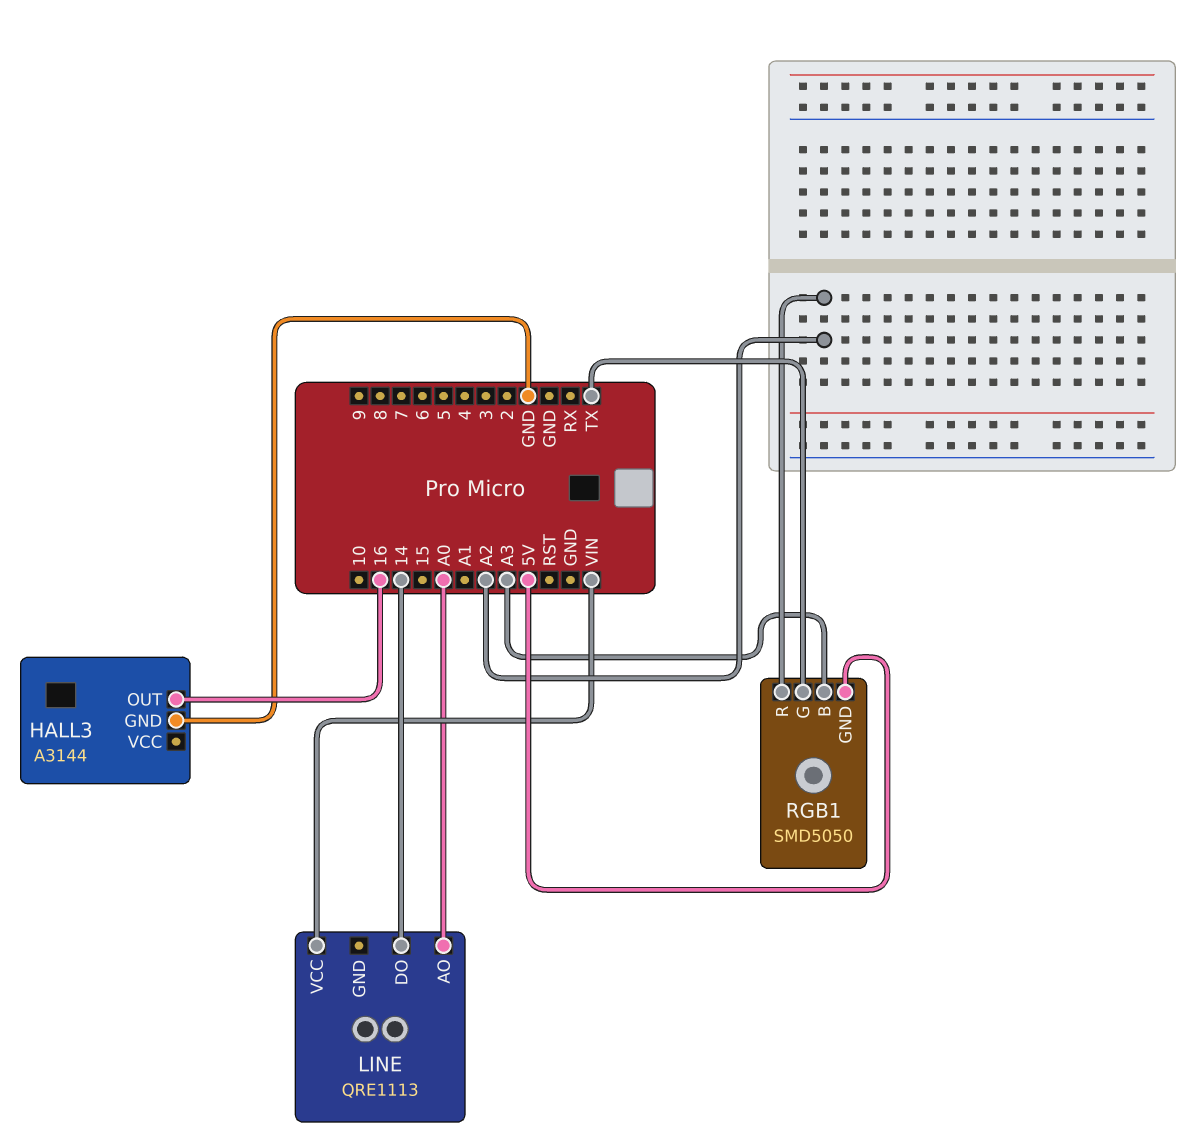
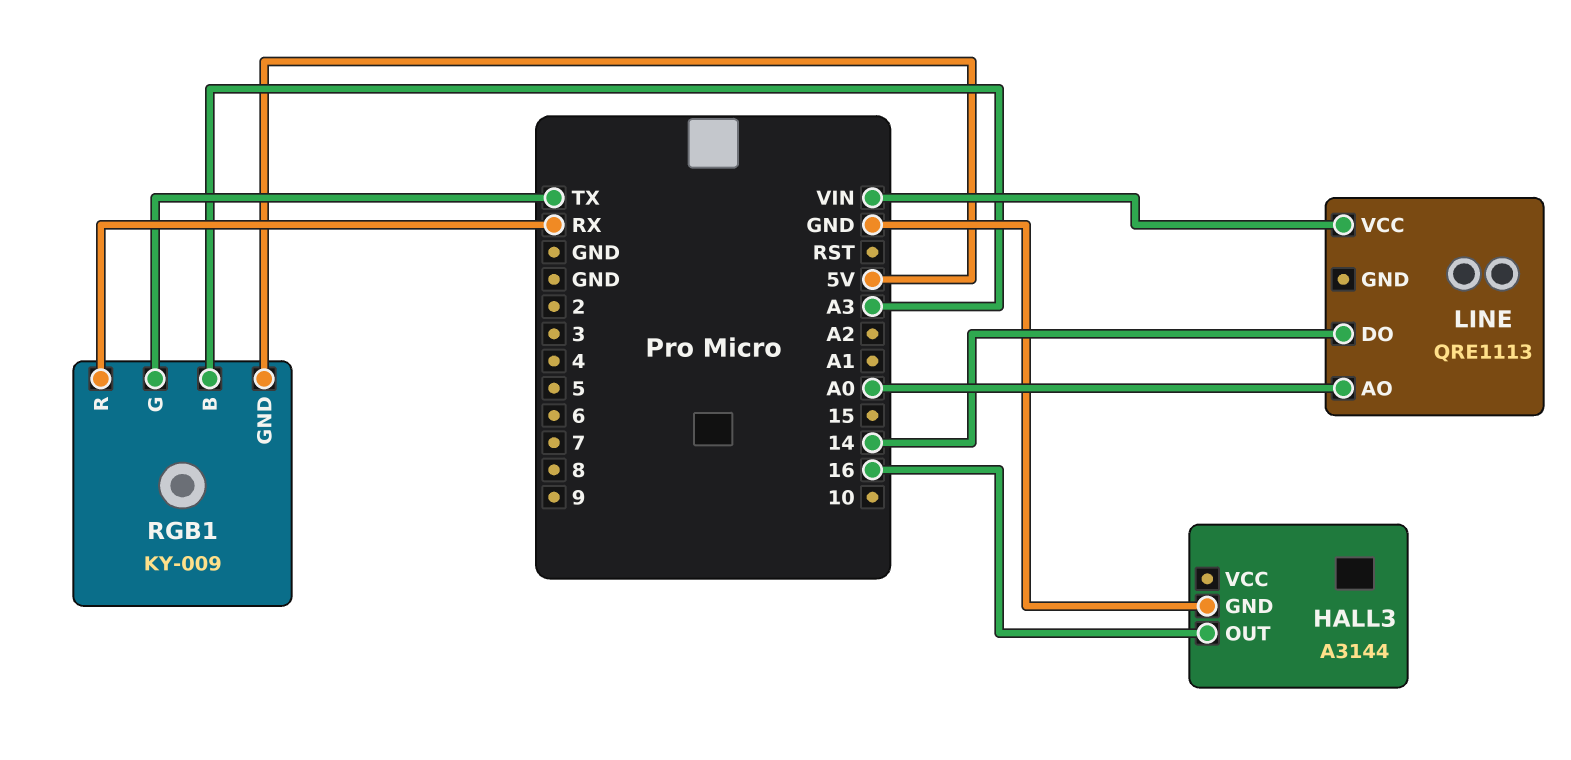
RGB1: SMD5050 -> KY-009
RGB1 pin R: A2 -> RX

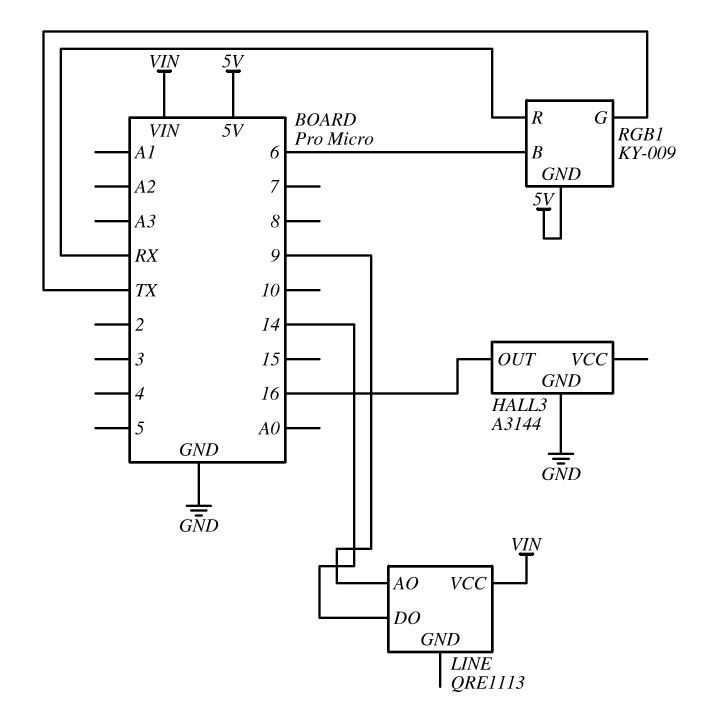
LINE pin AO: A0 -> 9
RGB1 pin B: A3 -> 6

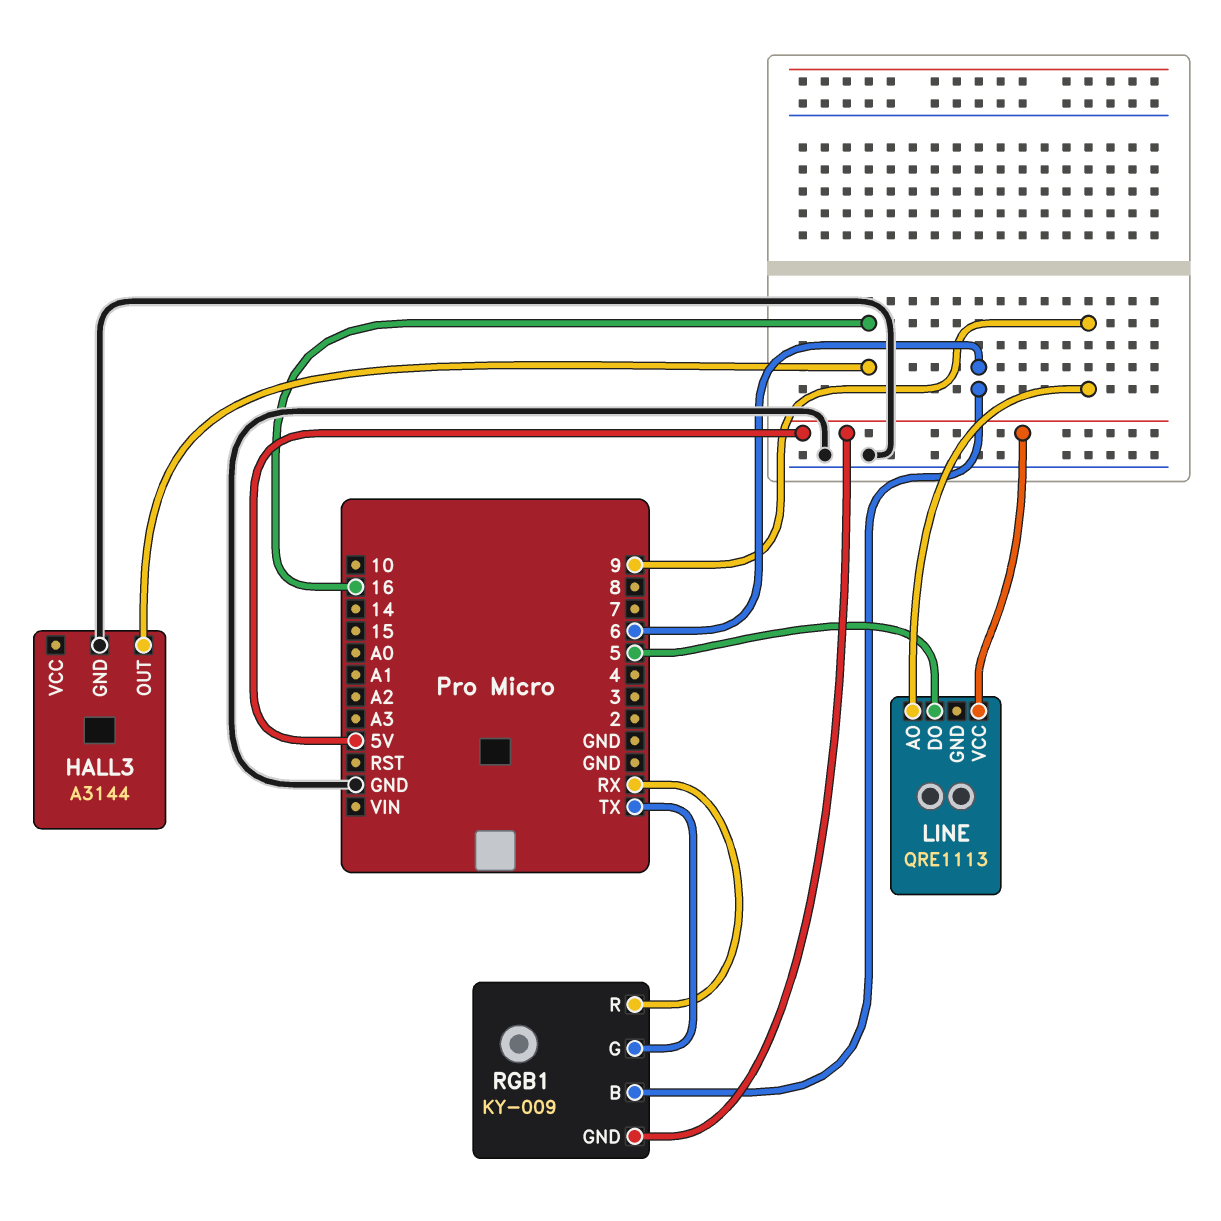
LINE pin DO: 14 -> 5
LINE pin VCC: VIN -> 5V

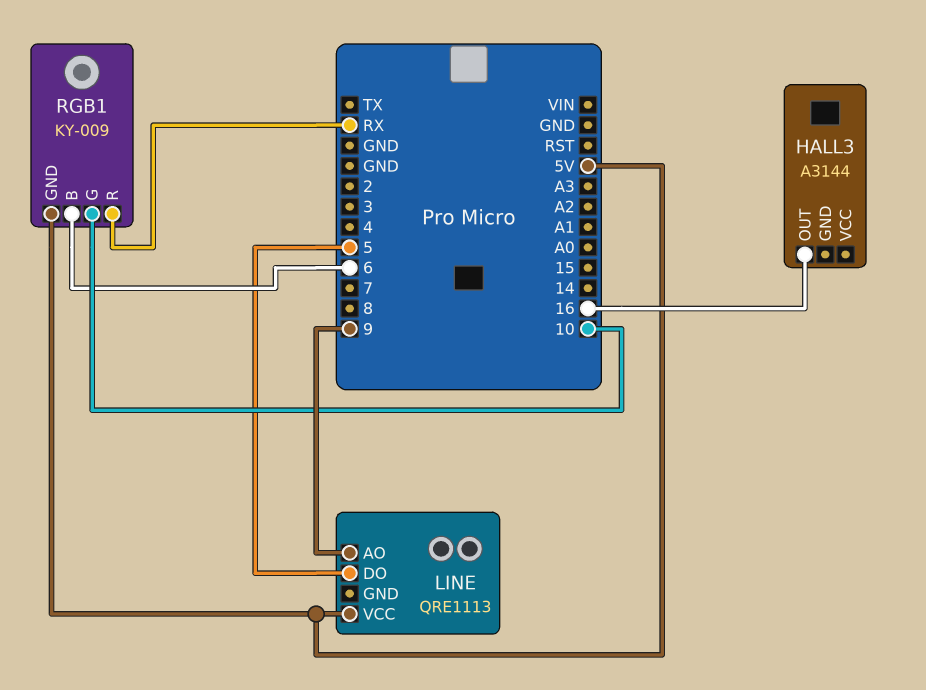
HALL3 pin GND: GND -> none
RGB1 pin G: TX -> 10

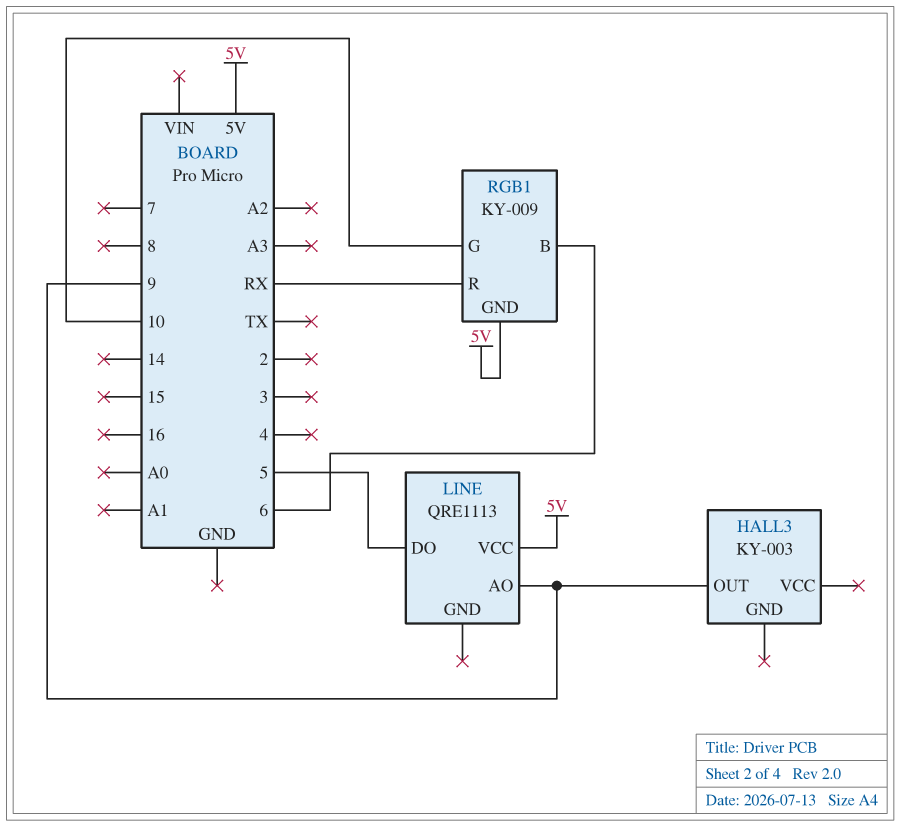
HALL3: A3144 -> KY-003
HALL3 pin OUT: 16 -> 9

